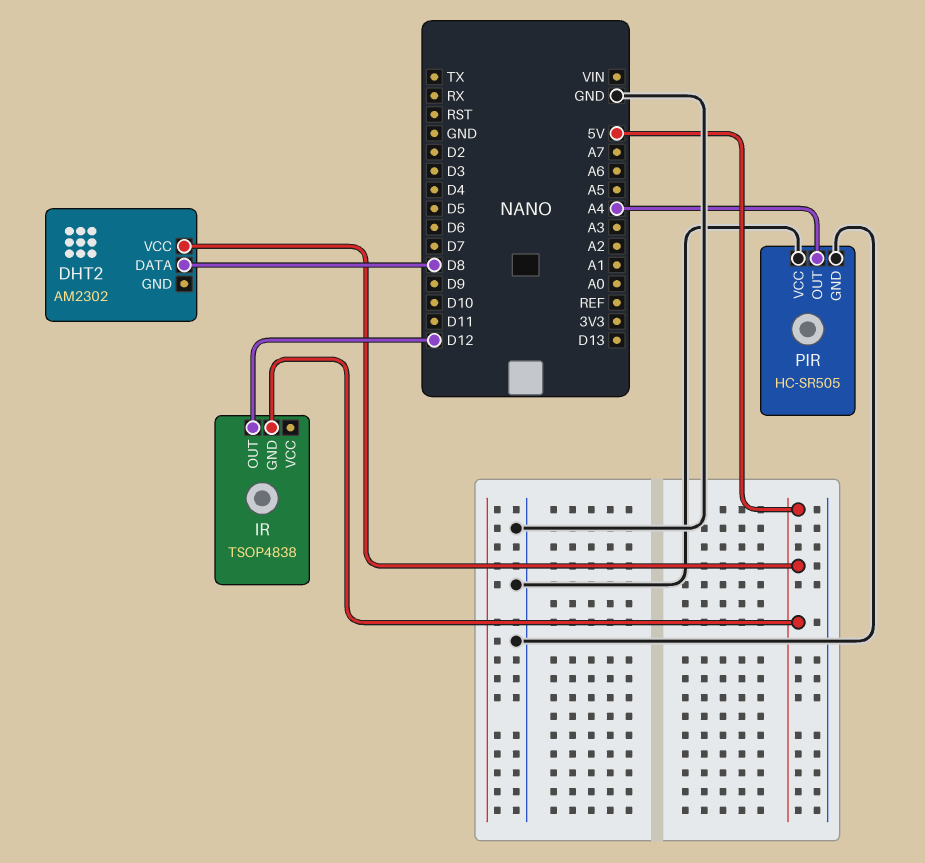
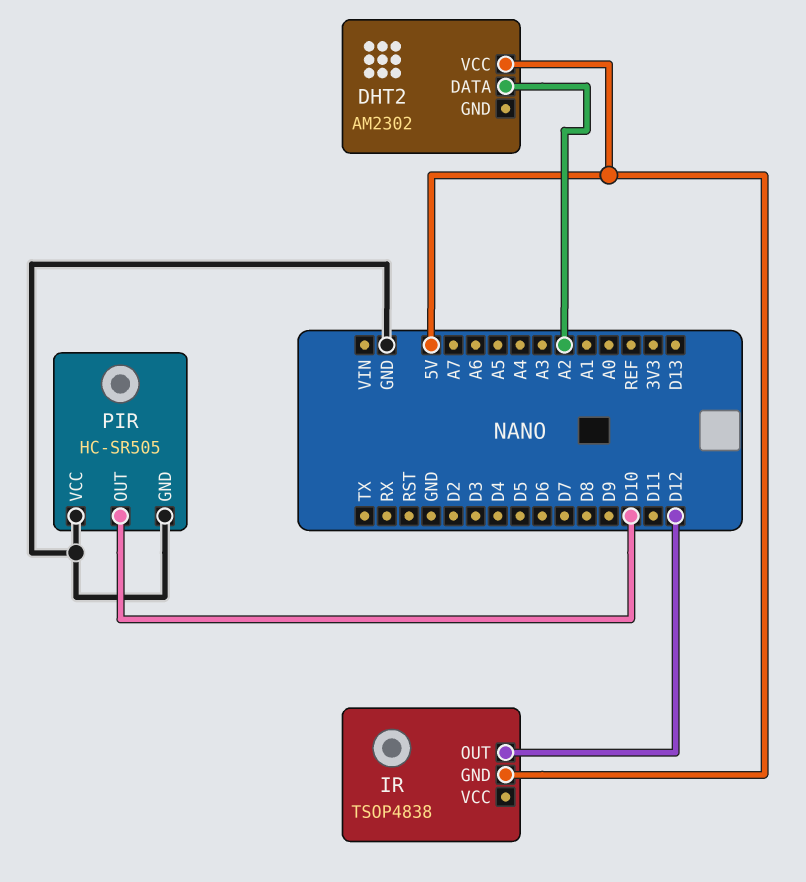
DHT2 pin DATA: D8 -> A2
PIR pin OUT: A4 -> D10

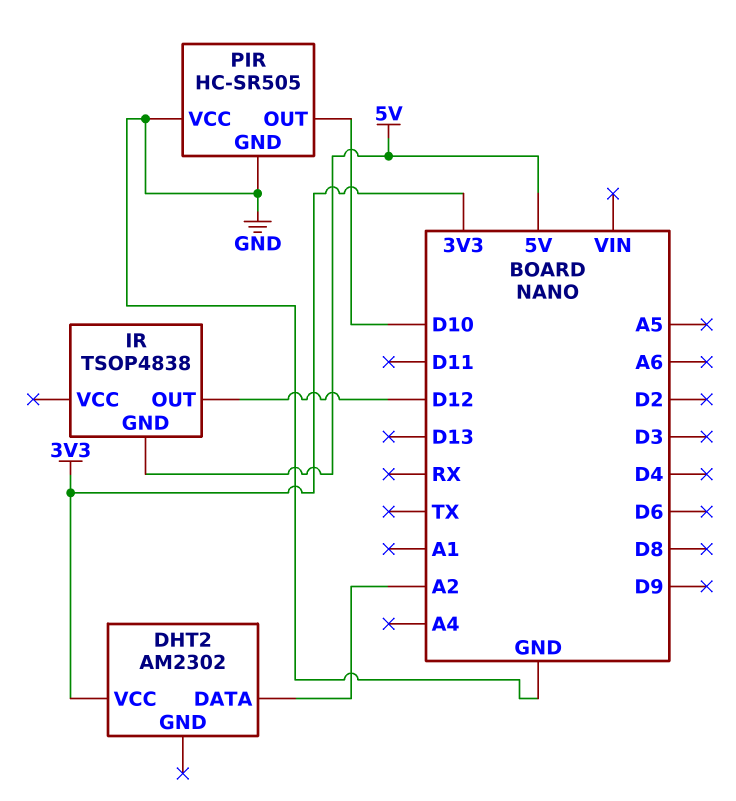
DHT2 pin VCC: 5V -> 3V3

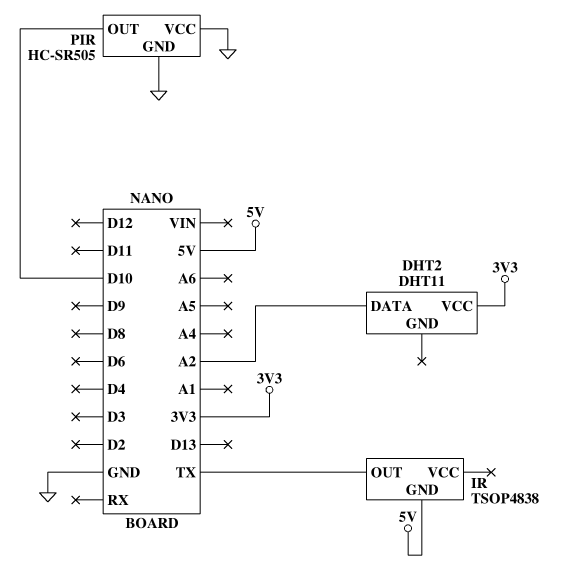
DHT2: AM2302 -> DHT11
IR pin OUT: D12 -> TX

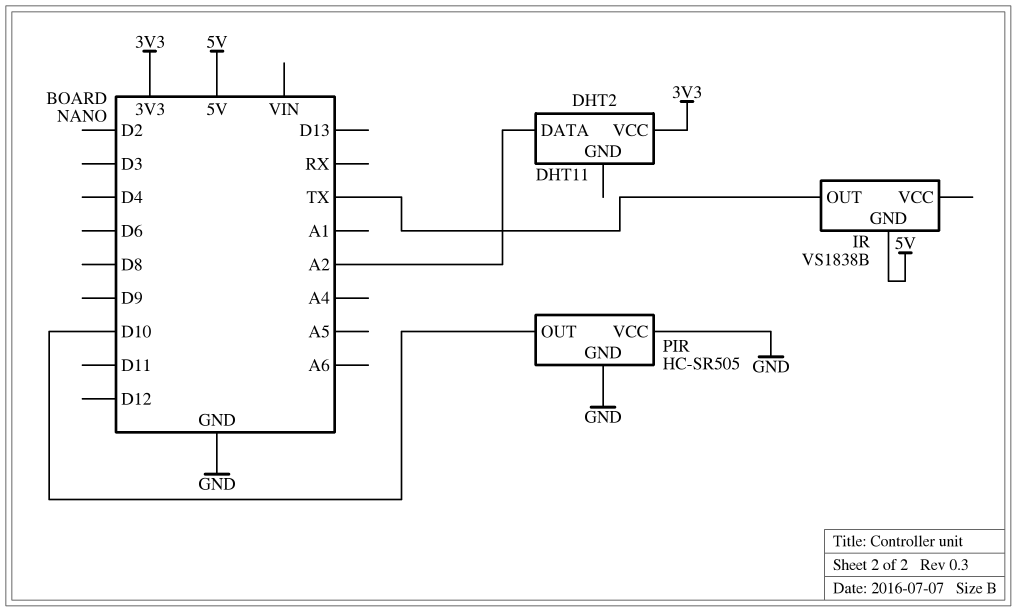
IR: TSOP4838 -> VS1838B

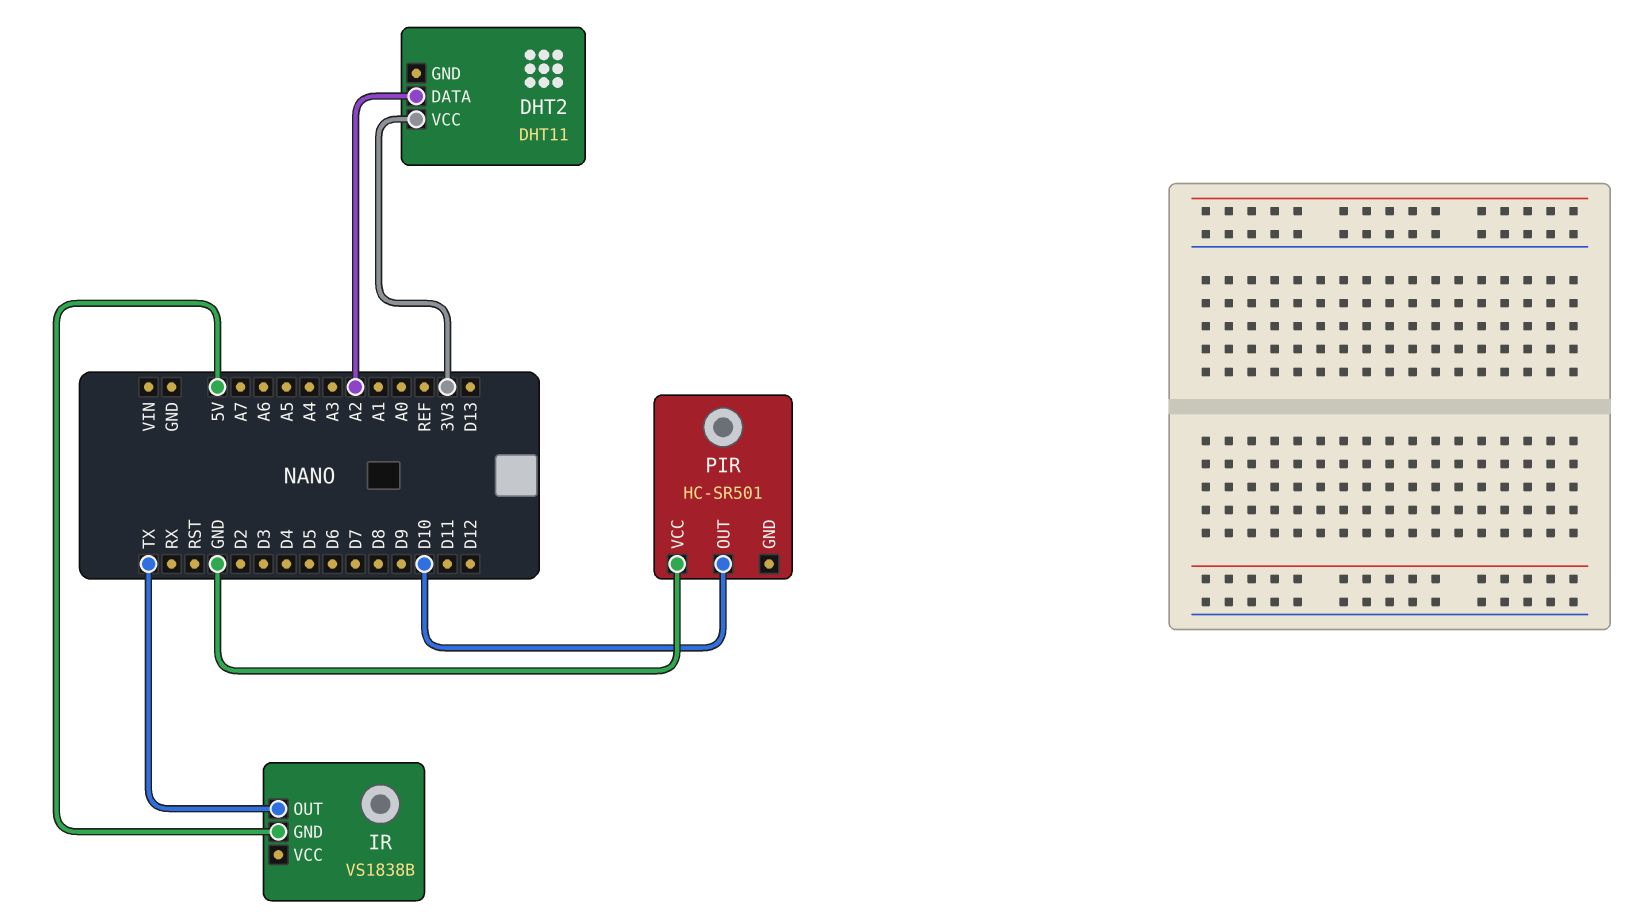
PIR: HC-SR505 -> HC-SR501
PIR pin GND: GND -> none

